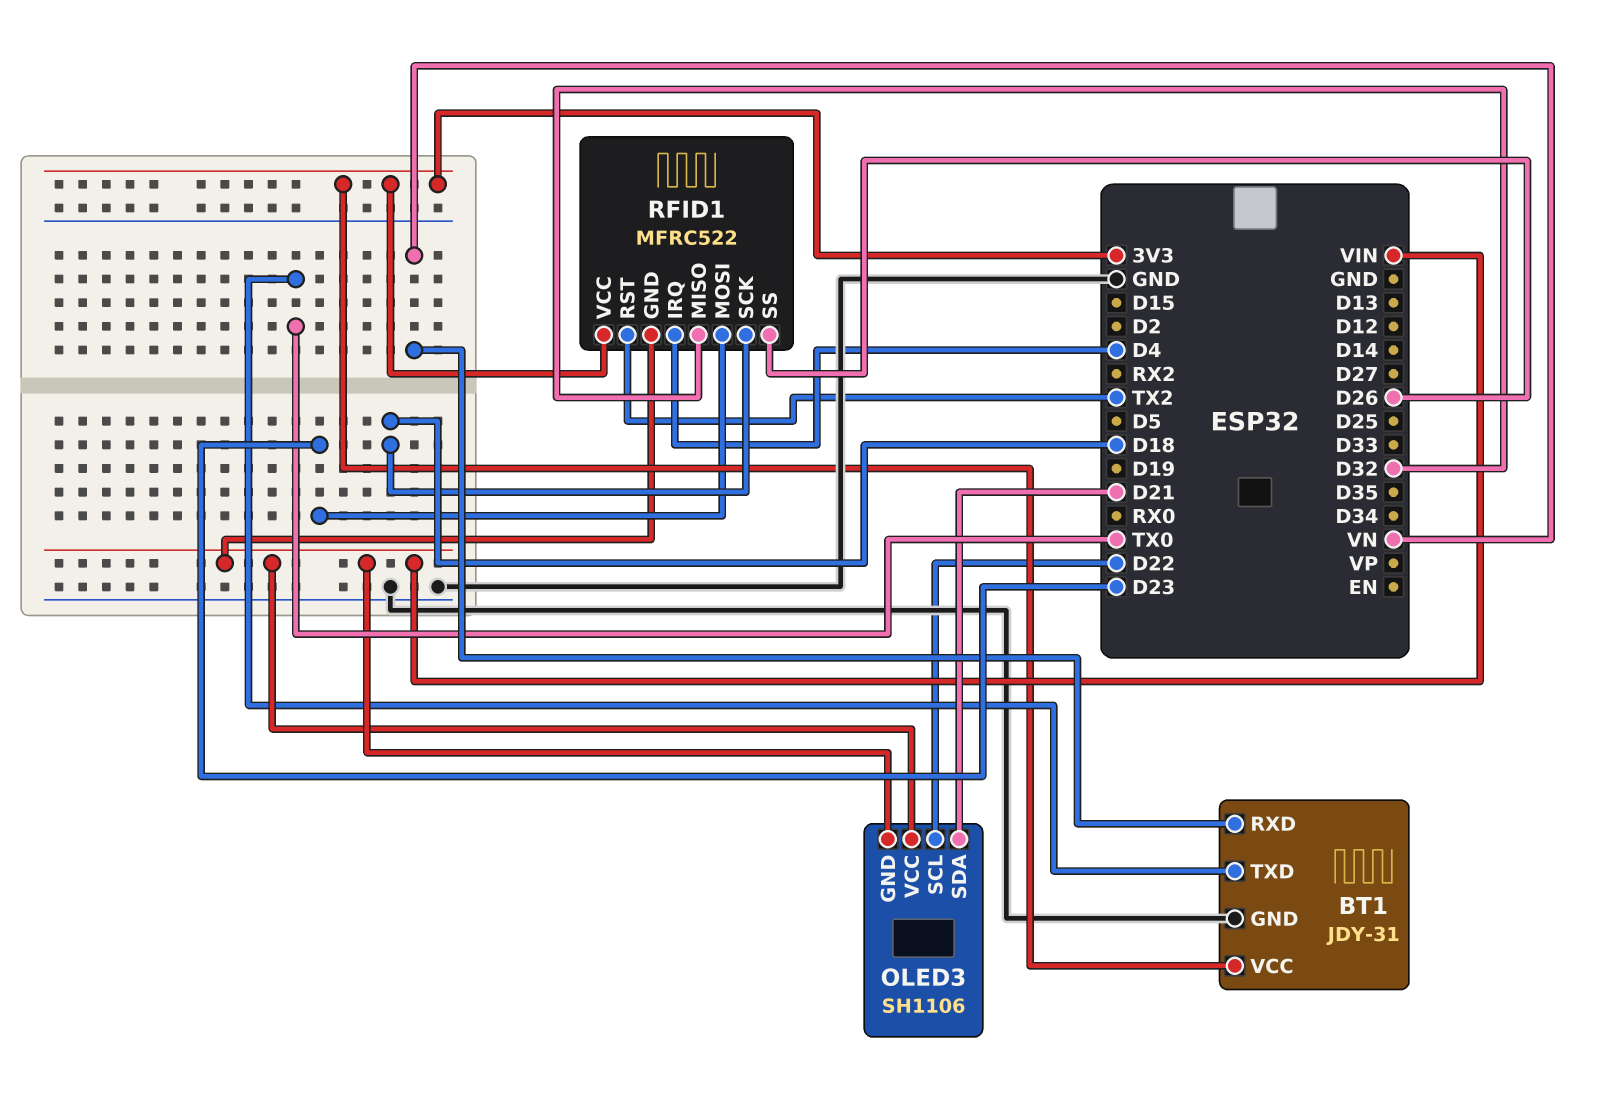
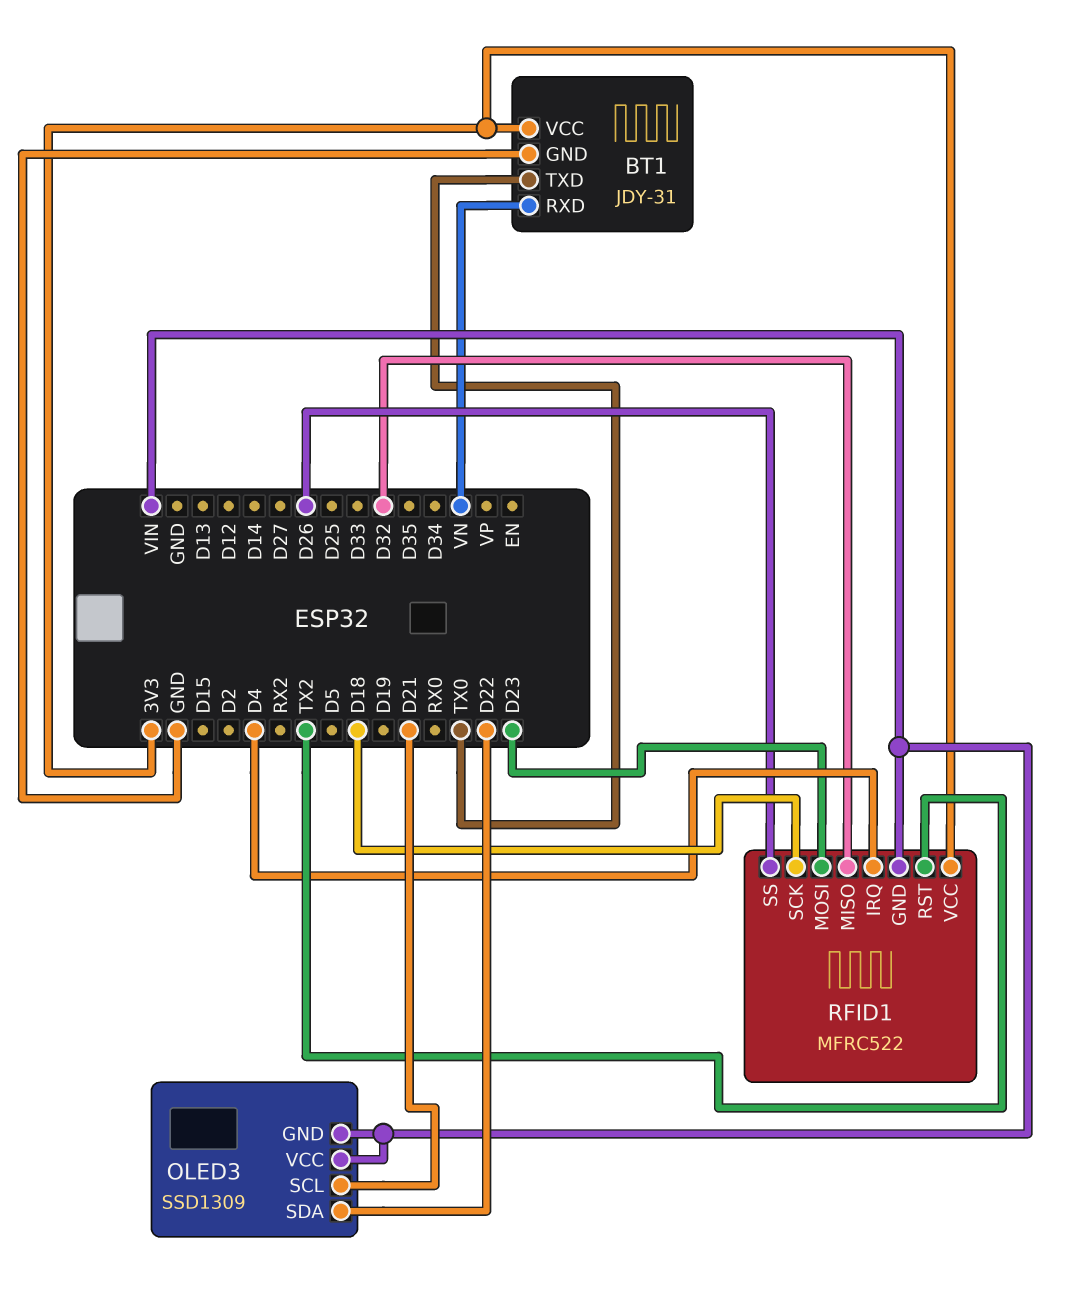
OLED3: SH1106 -> SSD1309
OLED3 pin SCL: D22 -> D21
OLED3 pin SDA: D21 -> D22

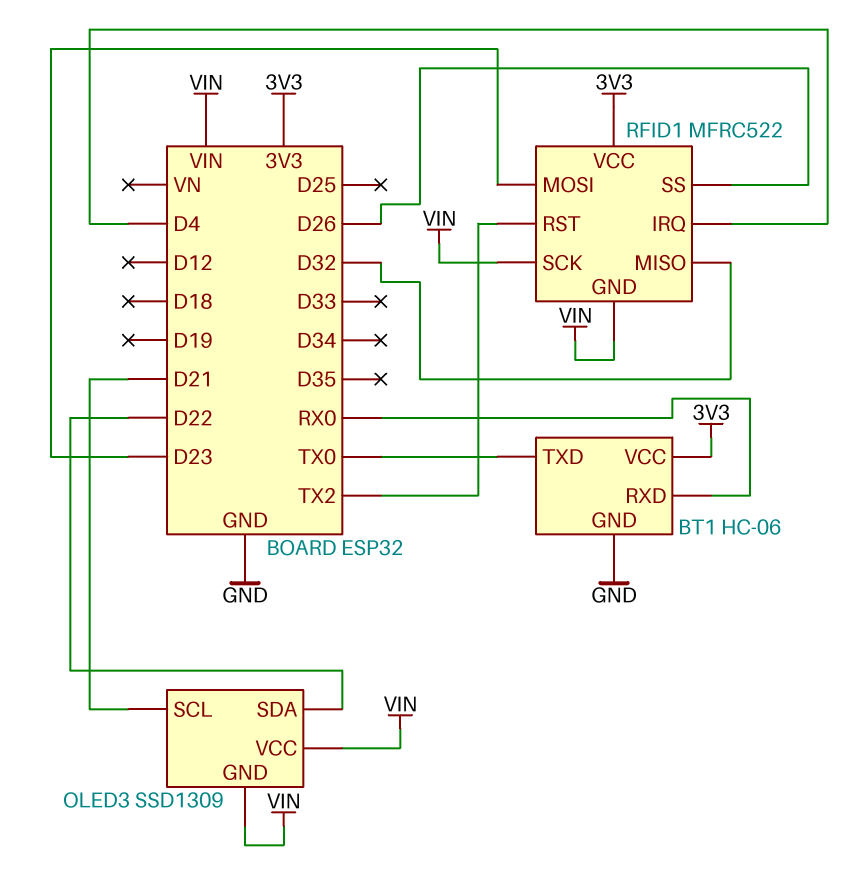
BT1: JDY-31 -> HC-06
BT1 pin RXD: VN -> RX0
RFID1 pin SCK: D18 -> VIN

